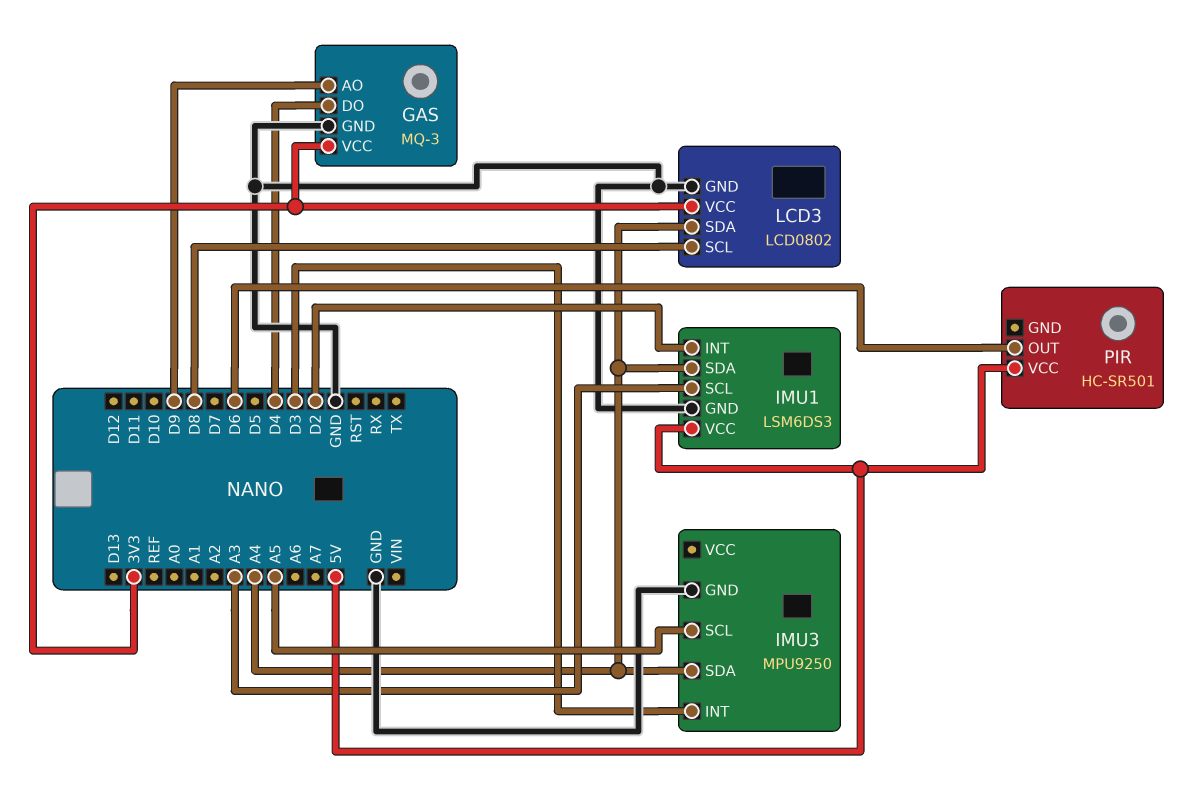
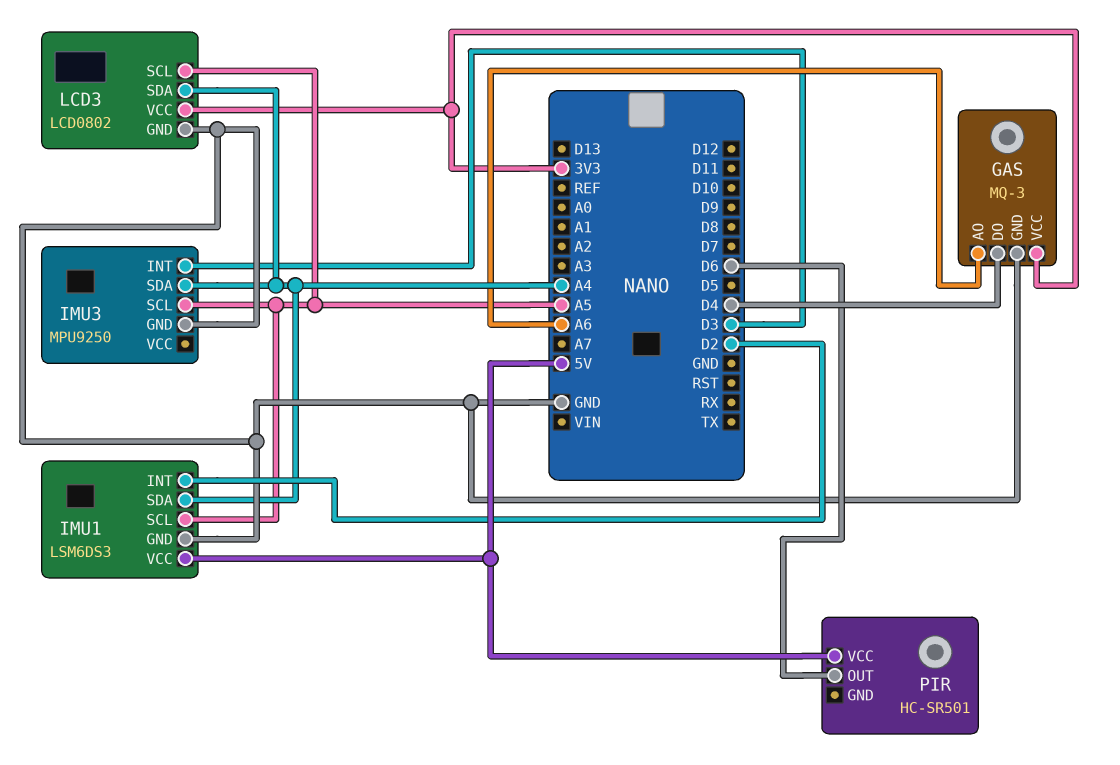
GAS pin AO: D9 -> A6
IMU1 pin SCL: A3 -> A5
LCD3 pin SCL: D8 -> A5

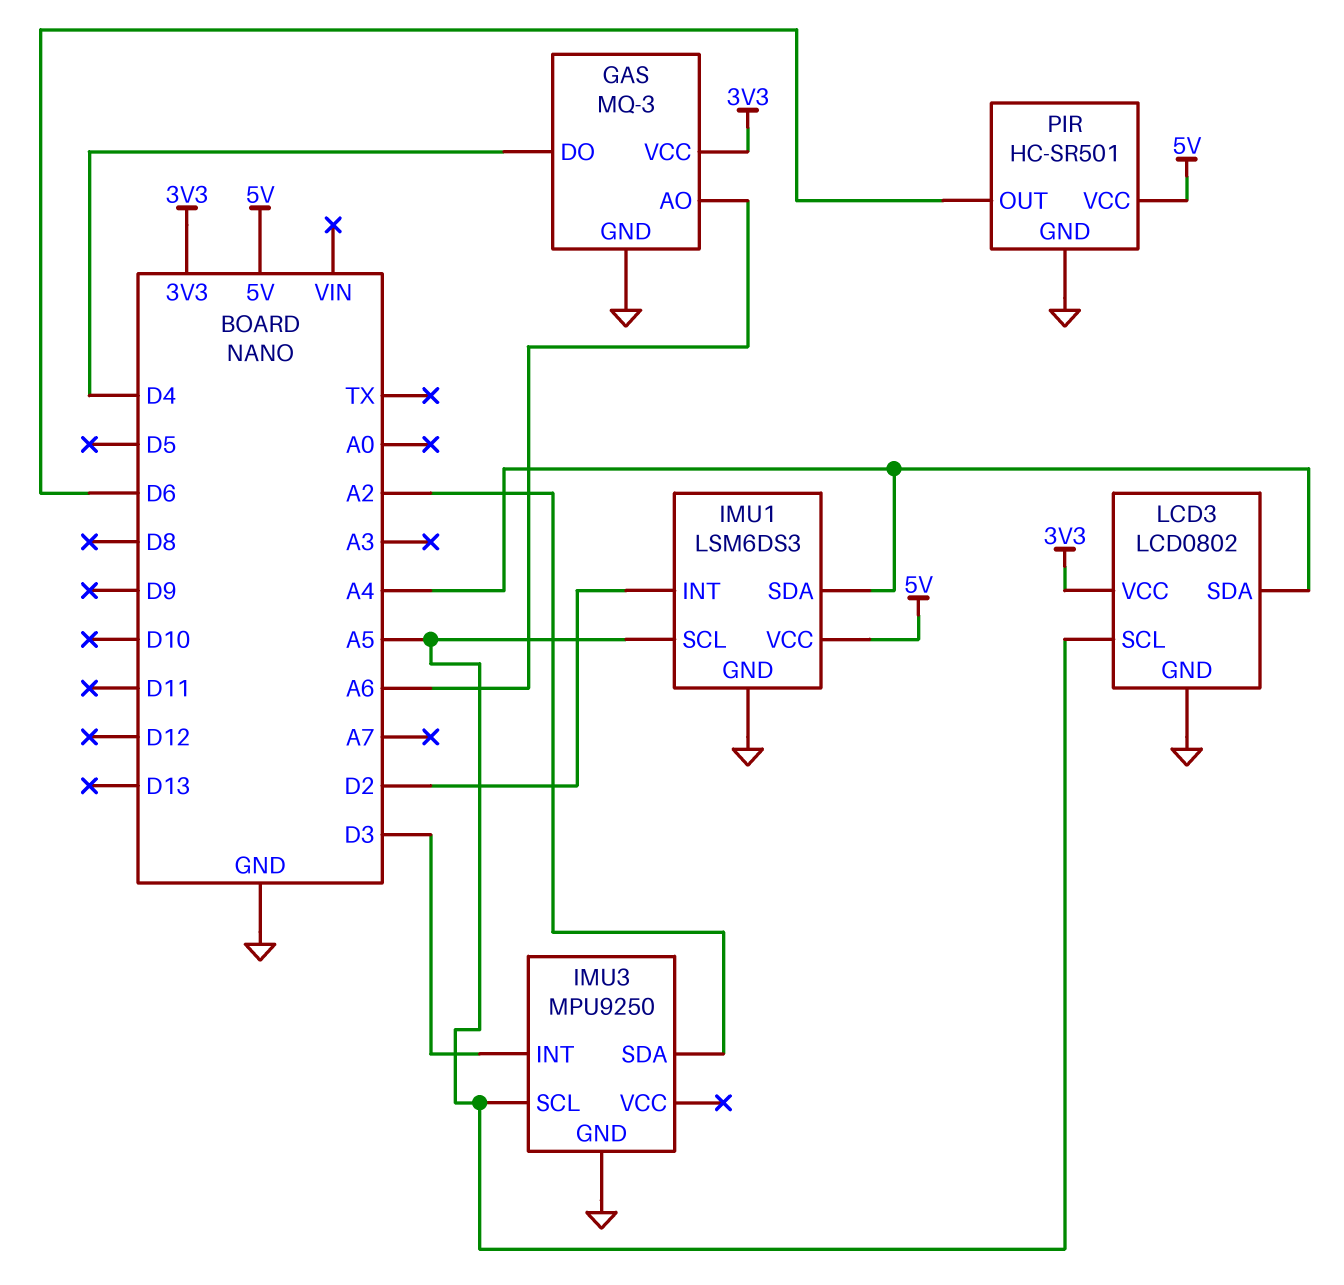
IMU3 pin SDA: A4 -> A2
PIR pin GND: none -> GND

